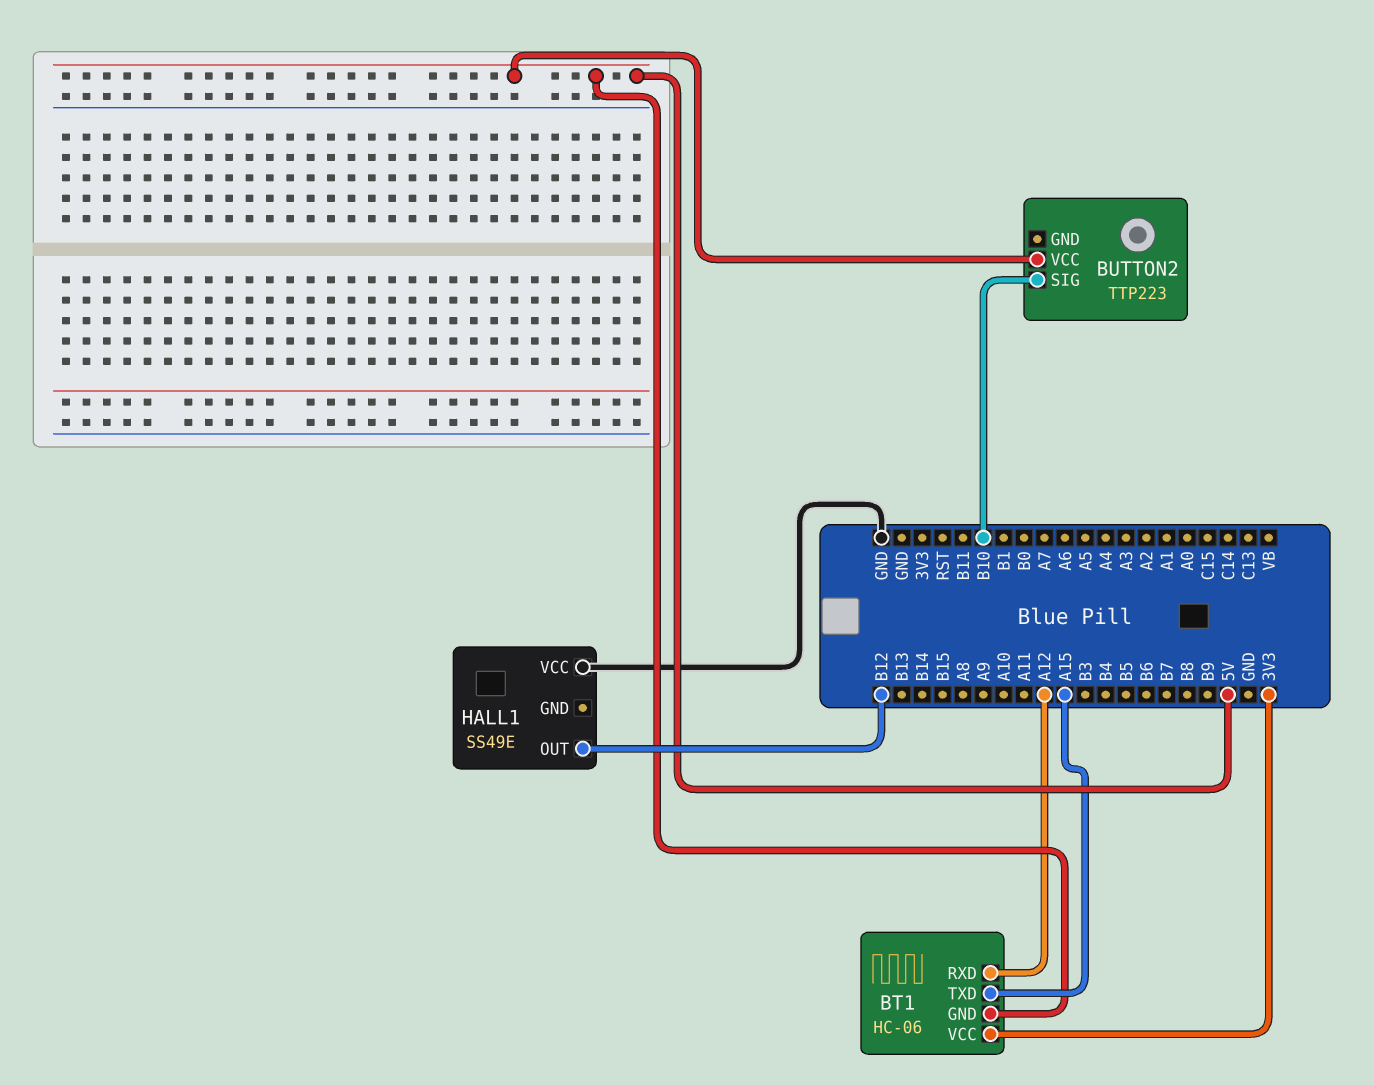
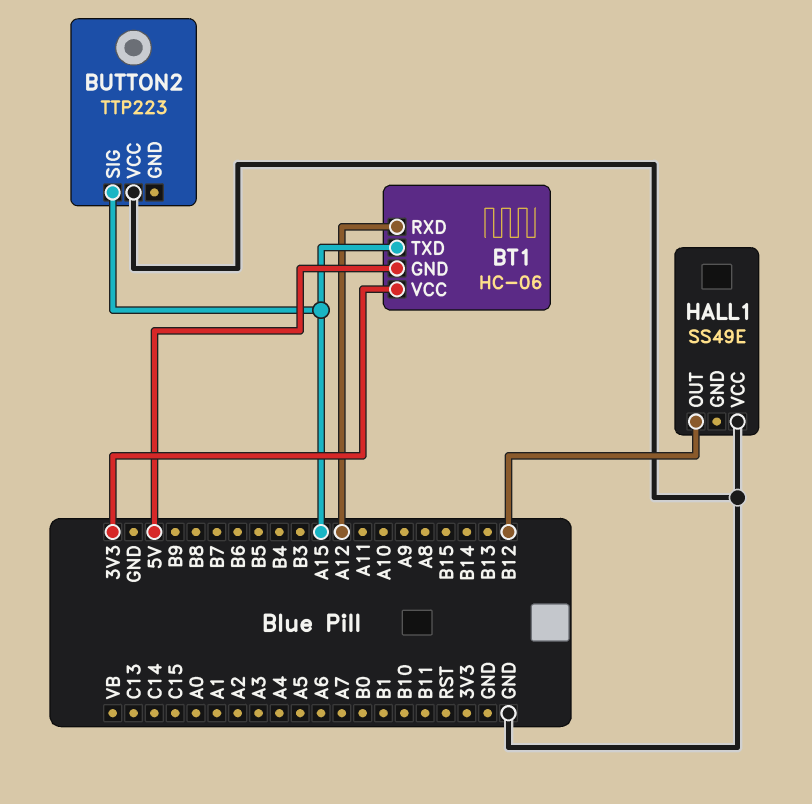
BUTTON2 pin SIG: B10 -> A15
BUTTON2 pin VCC: 5V -> GND

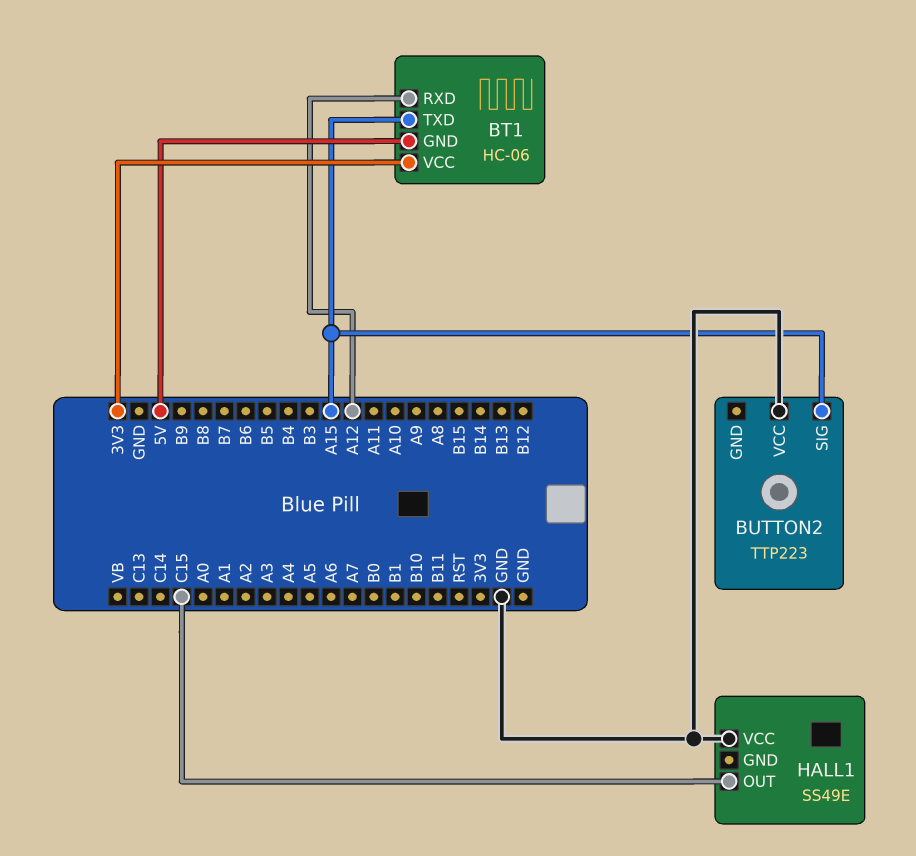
HALL1 pin OUT: B12 -> C15

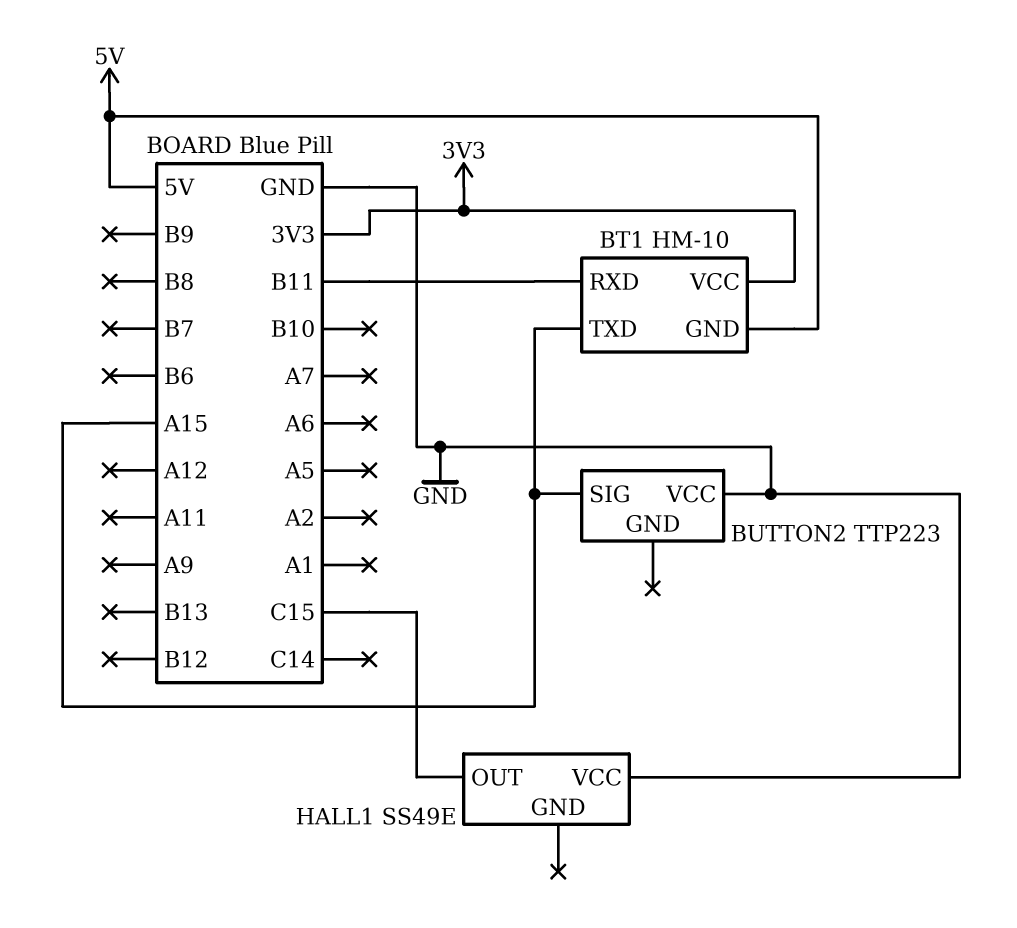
BT1: HC-06 -> HM-10
BT1 pin RXD: A12 -> B11

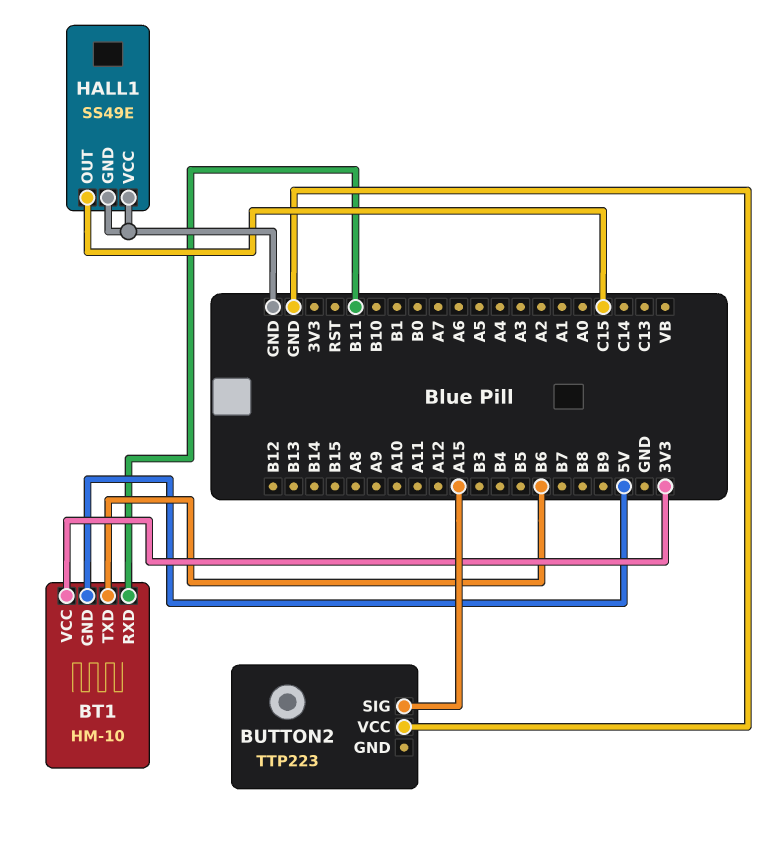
BT1 pin TXD: A15 -> B6
HALL1 pin GND: none -> GND

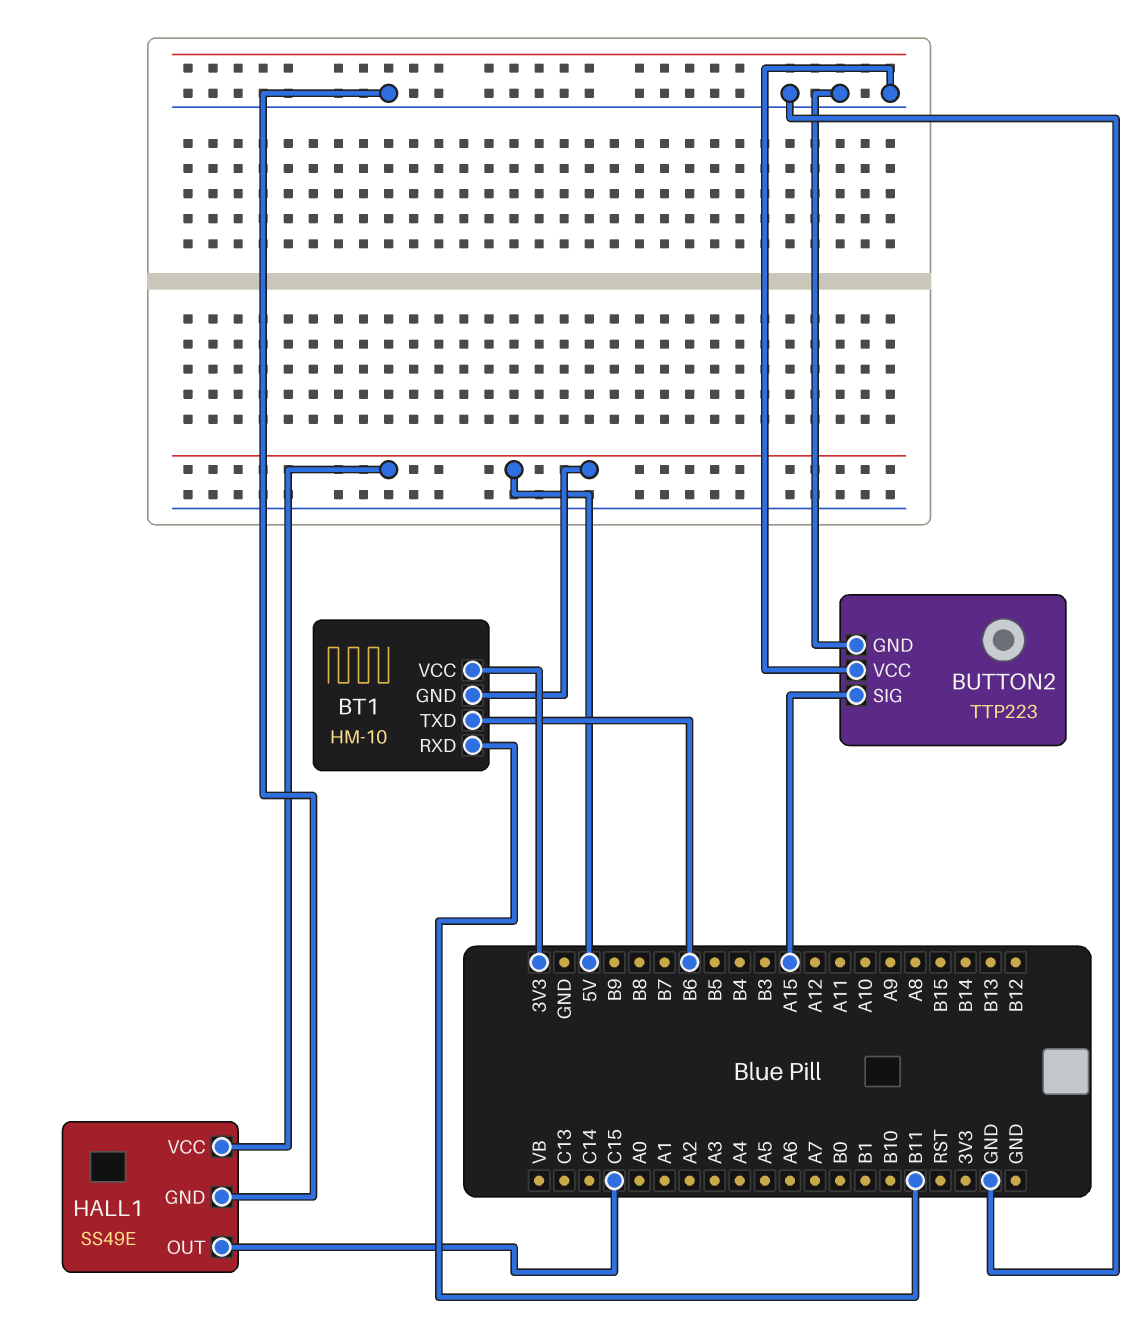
BUTTON2 pin GND: none -> GND
HALL1 pin VCC: GND -> 5V

